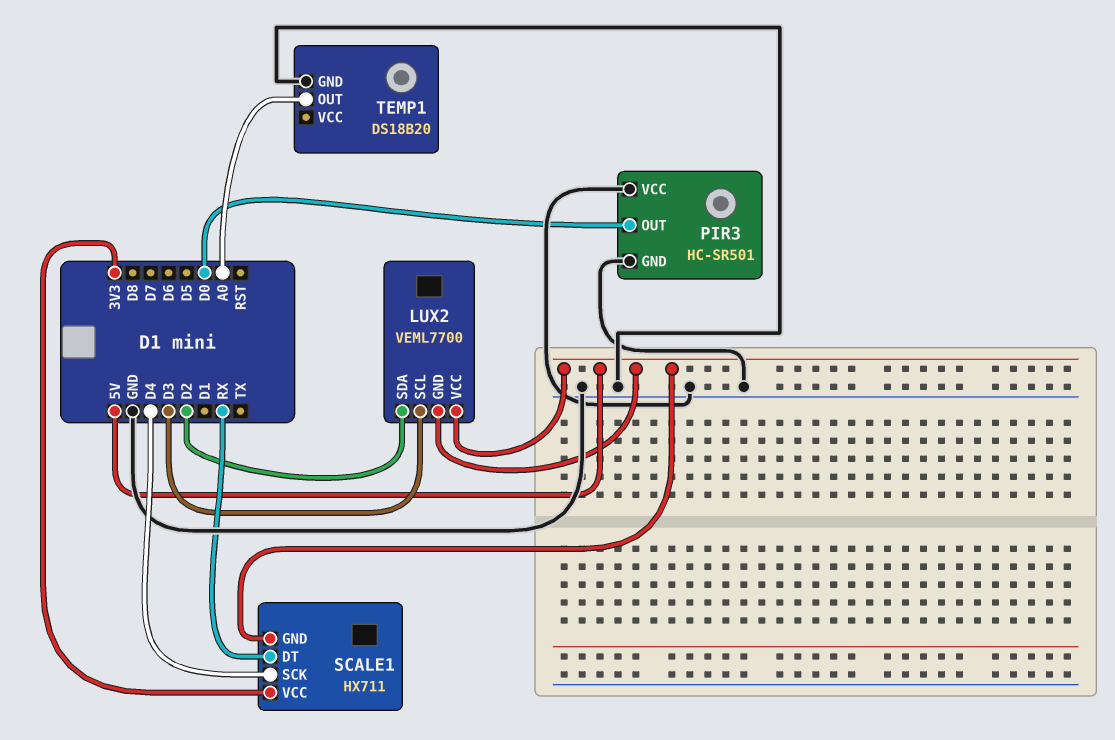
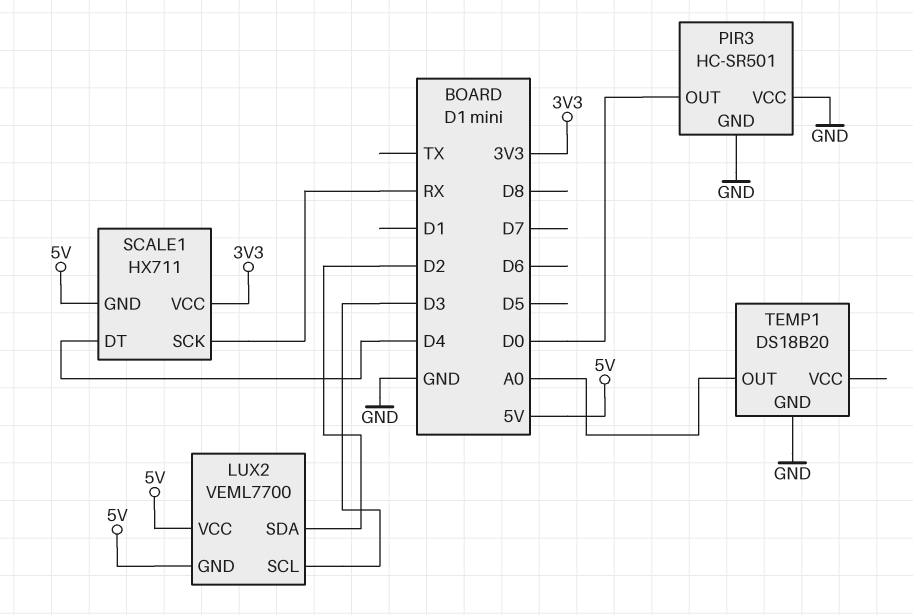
SCALE1 pin DT: RX -> D4
SCALE1 pin SCK: D4 -> RX

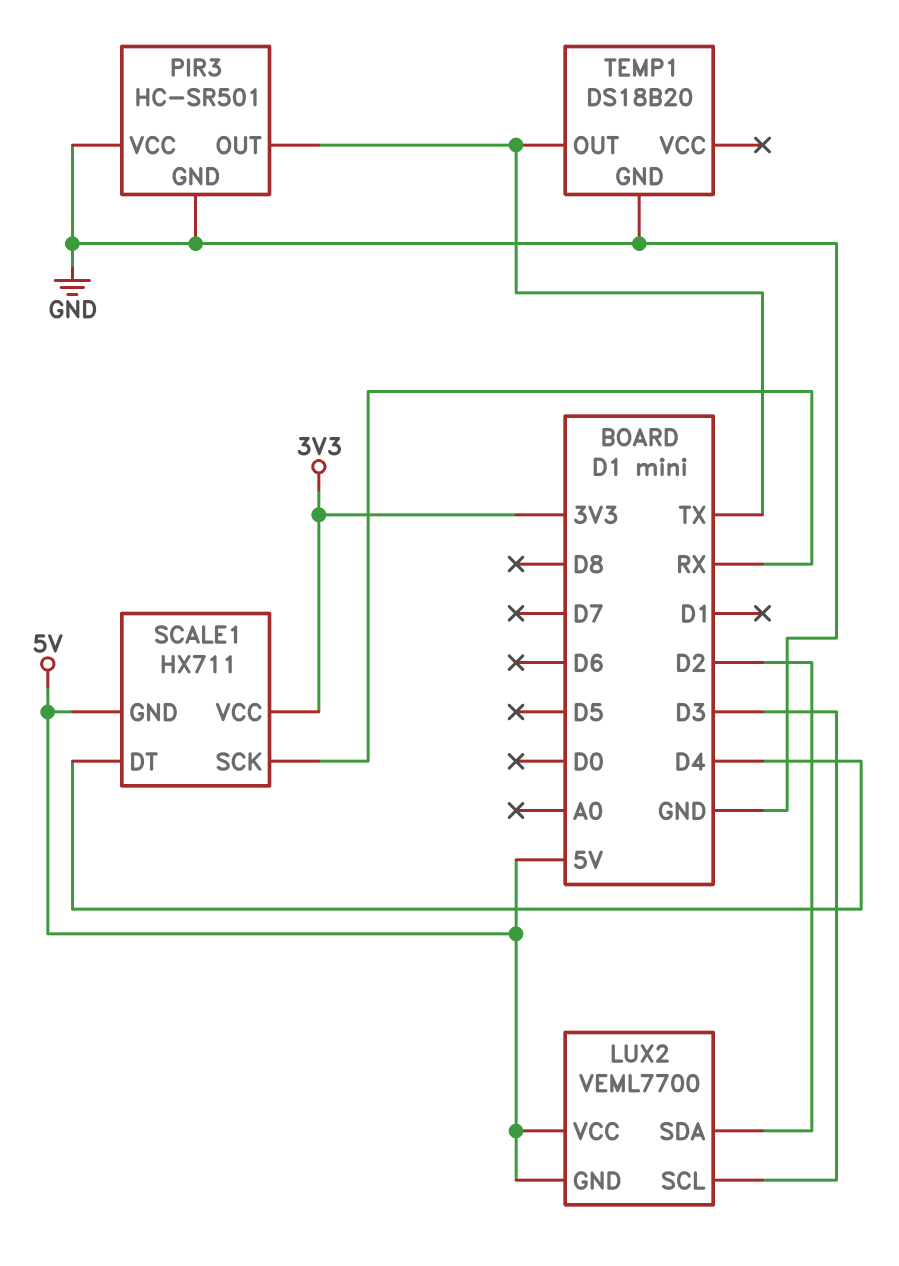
PIR3 pin OUT: D0 -> TX
TEMP1 pin OUT: A0 -> TX

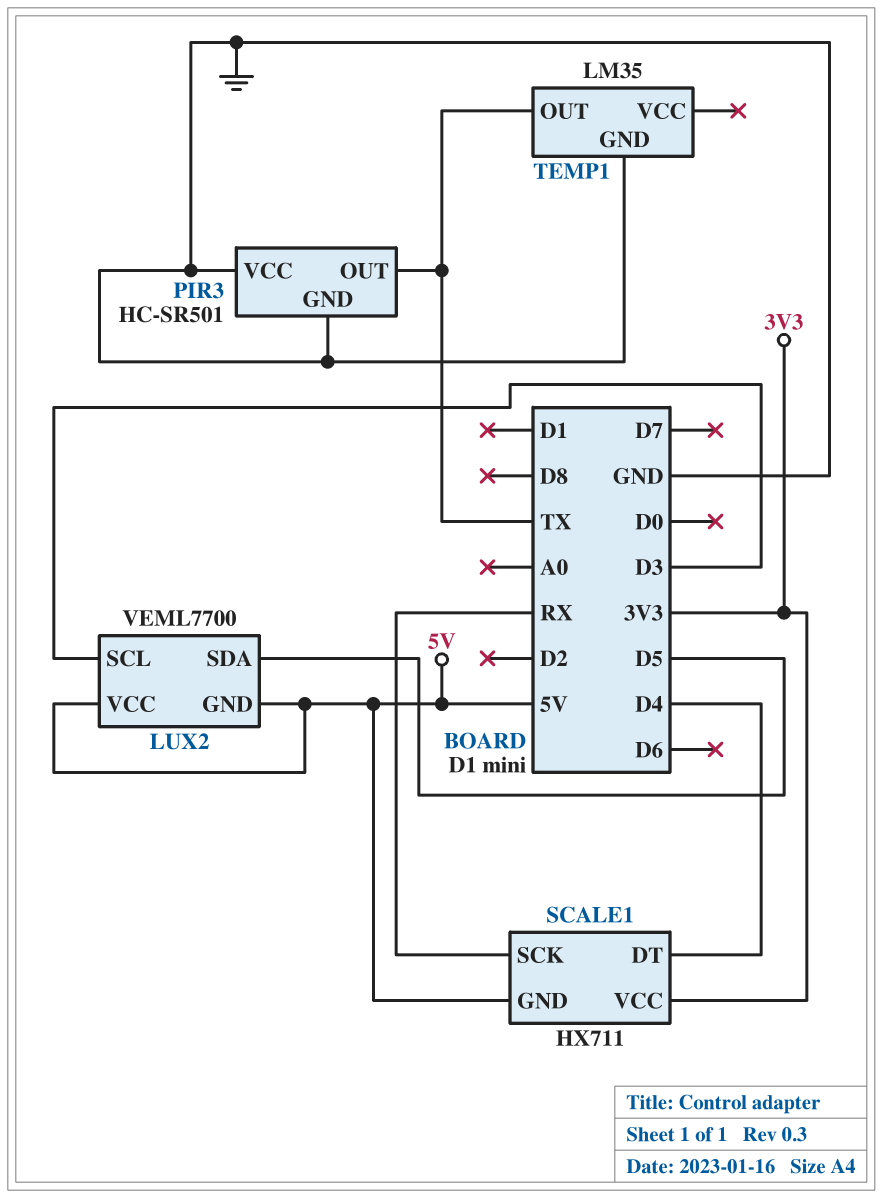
LUX2 pin SDA: D2 -> D5
TEMP1: DS18B20 -> LM35

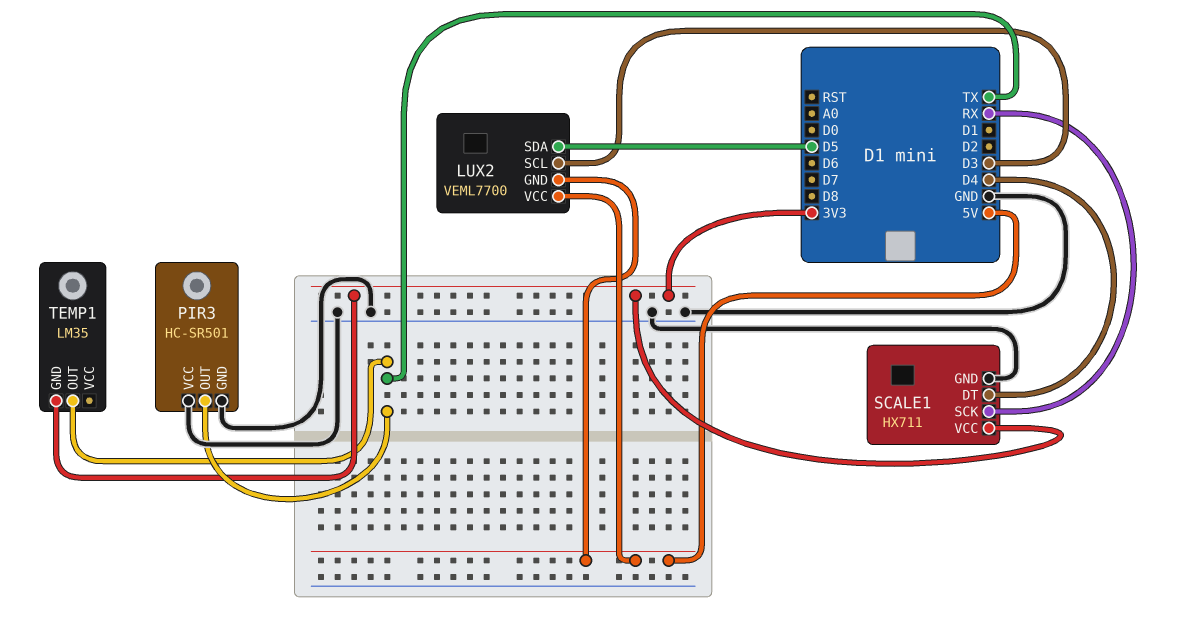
SCALE1 pin GND: 5V -> GND
TEMP1 pin GND: GND -> 3V3

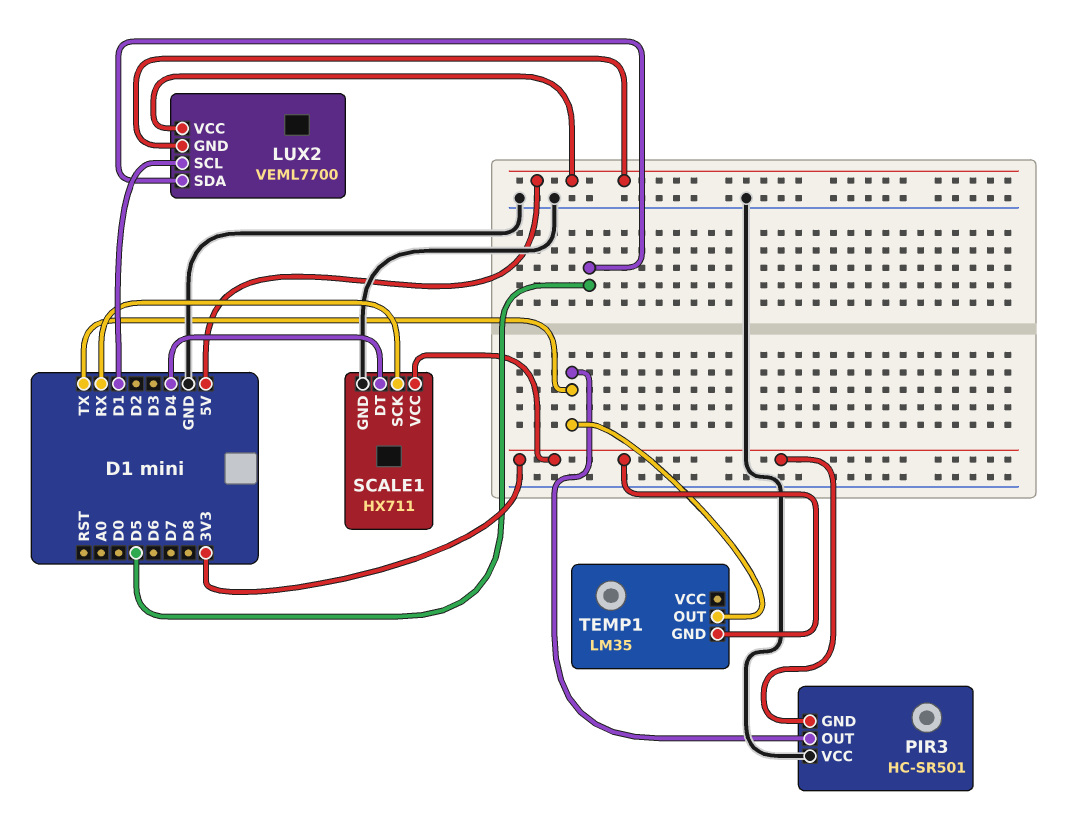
LUX2 pin SCL: D3 -> D1
PIR3 pin GND: GND -> 3V3

